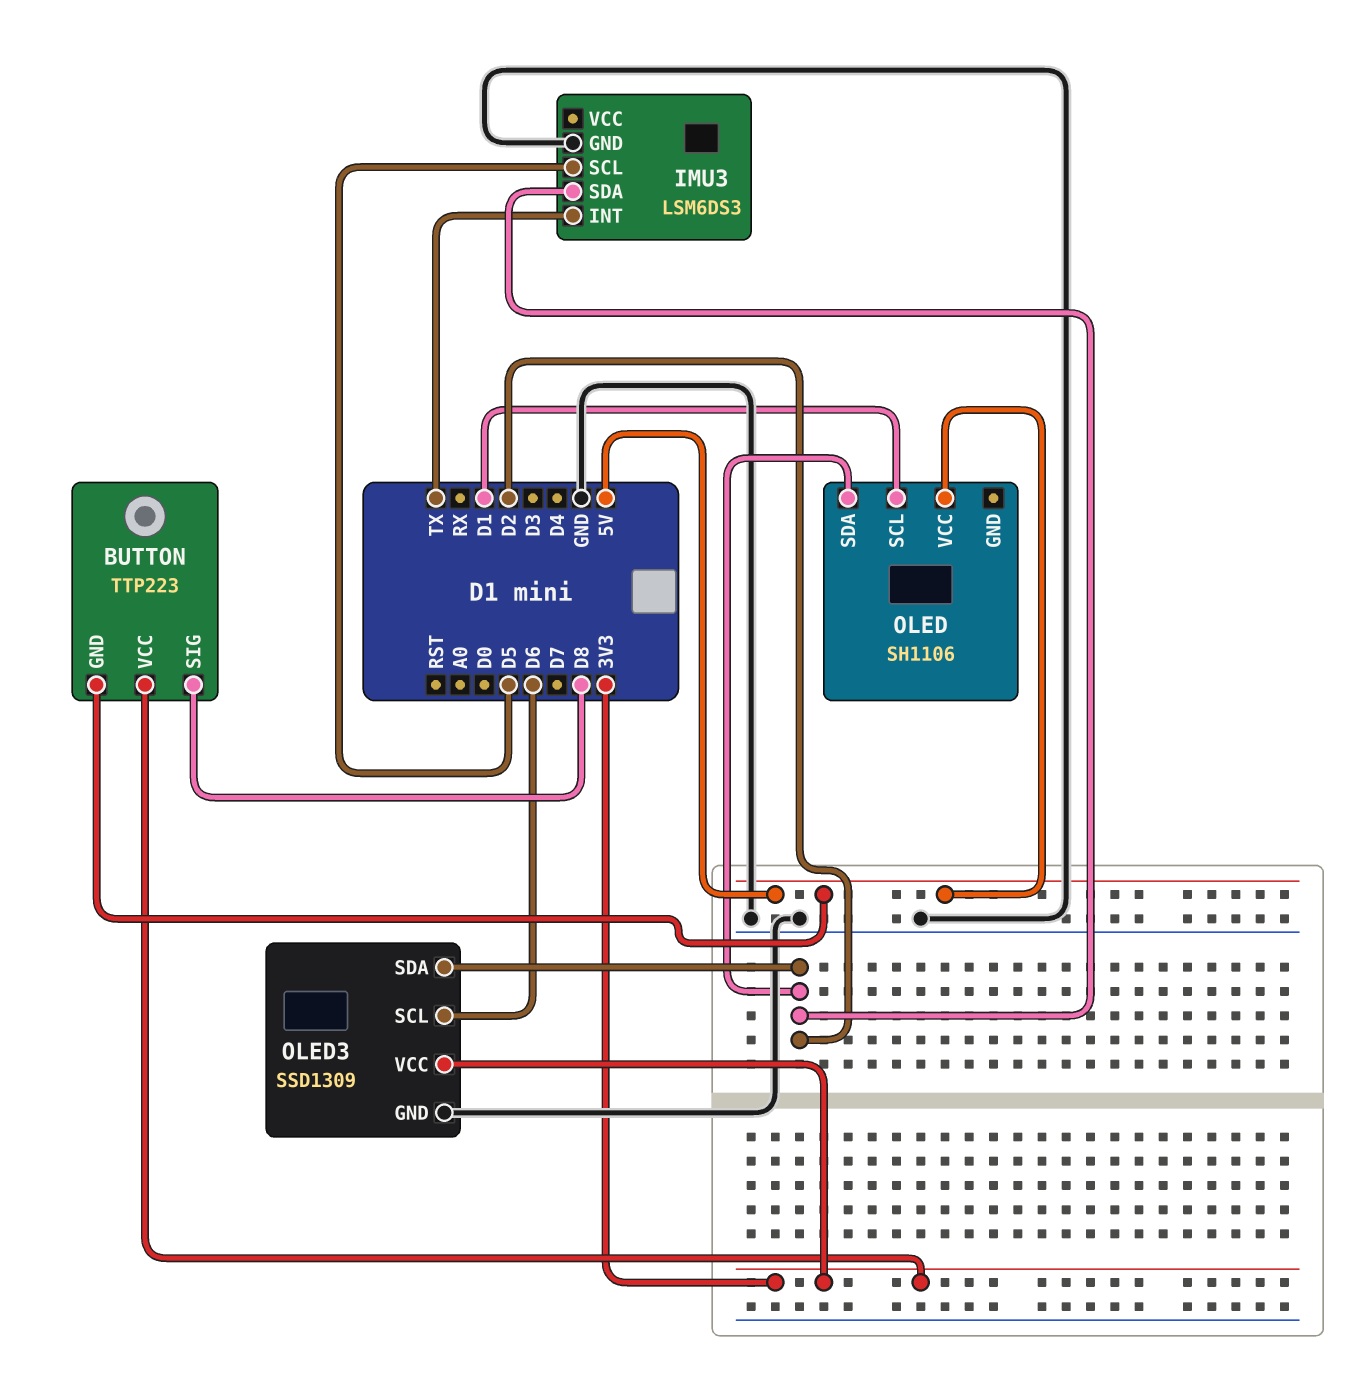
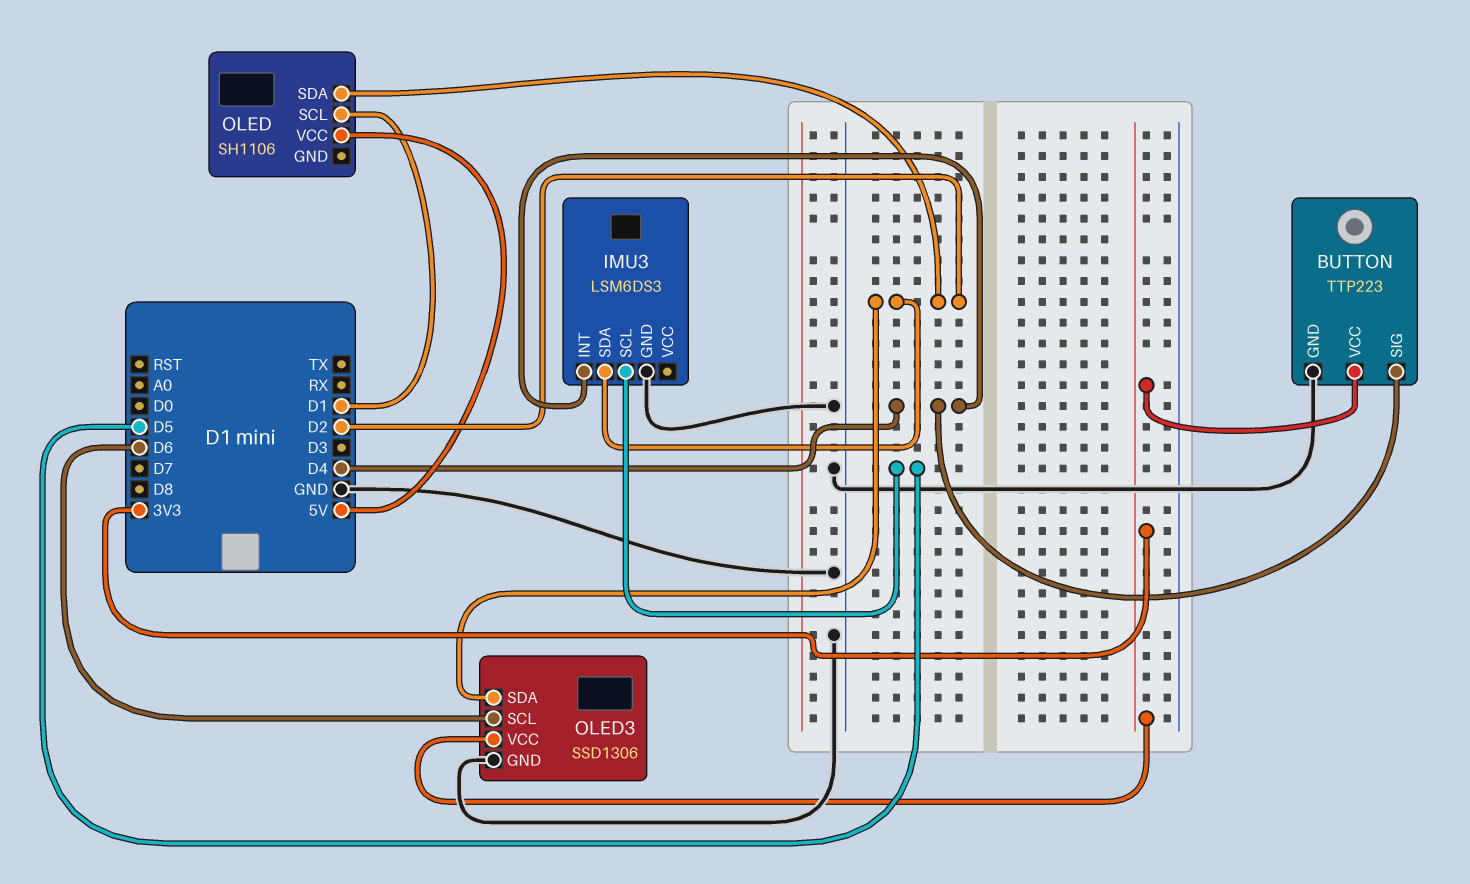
BUTTON pin GND: 5V -> GND
BUTTON pin SIG: D8 -> D4
IMU3 pin INT: TX -> D4
OLED3: SSD1309 -> SSD1306

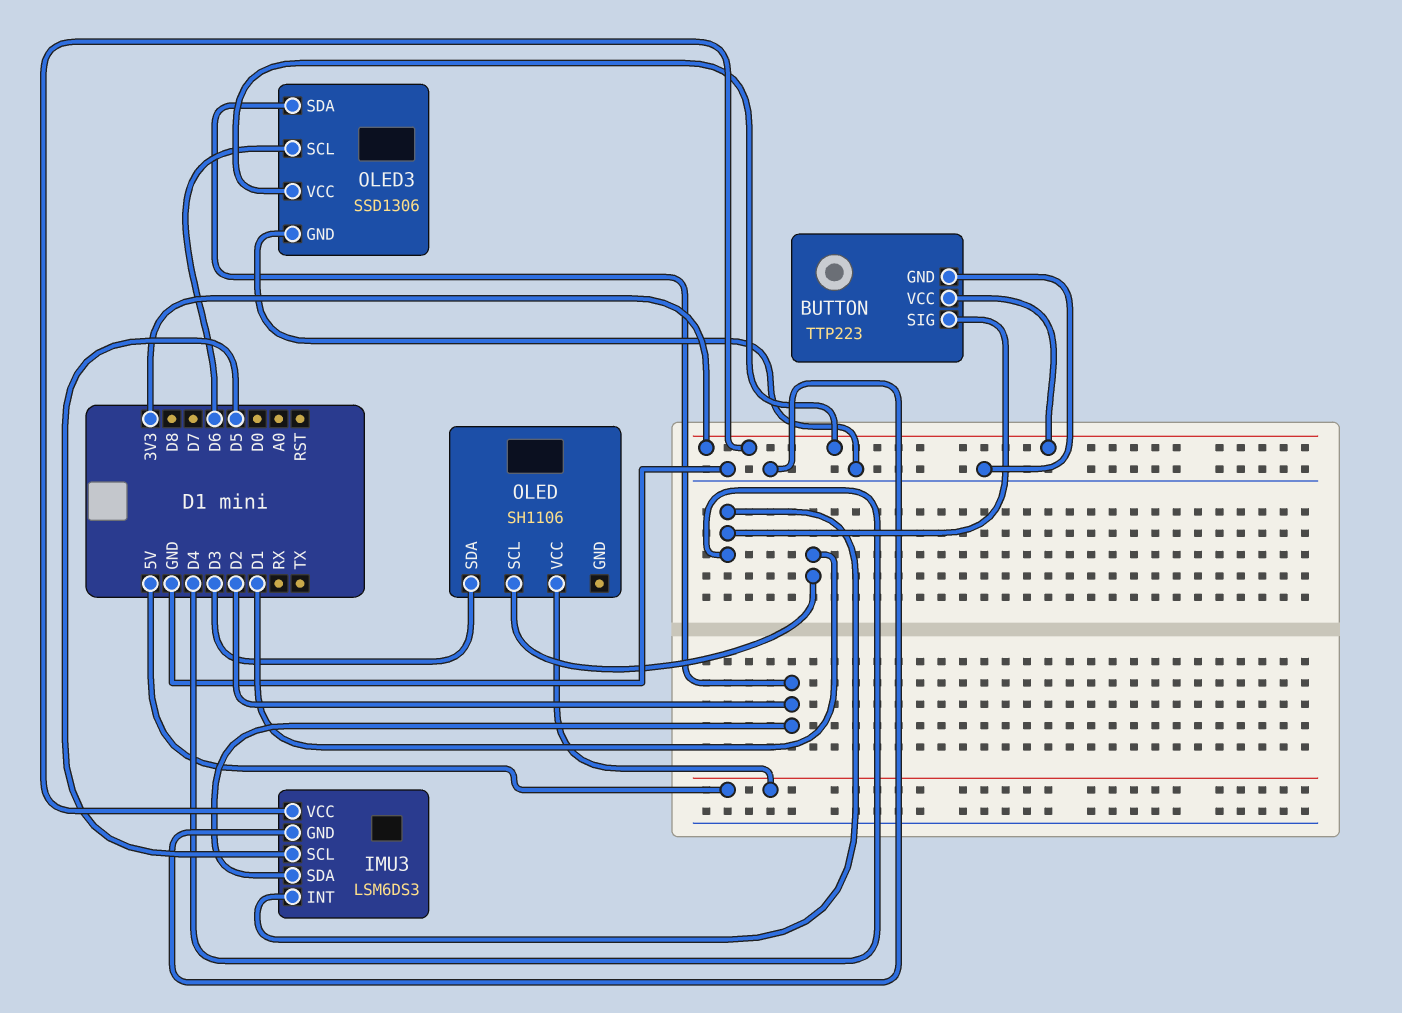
IMU3 pin VCC: none -> 3V3
OLED pin SDA: D2 -> D3

